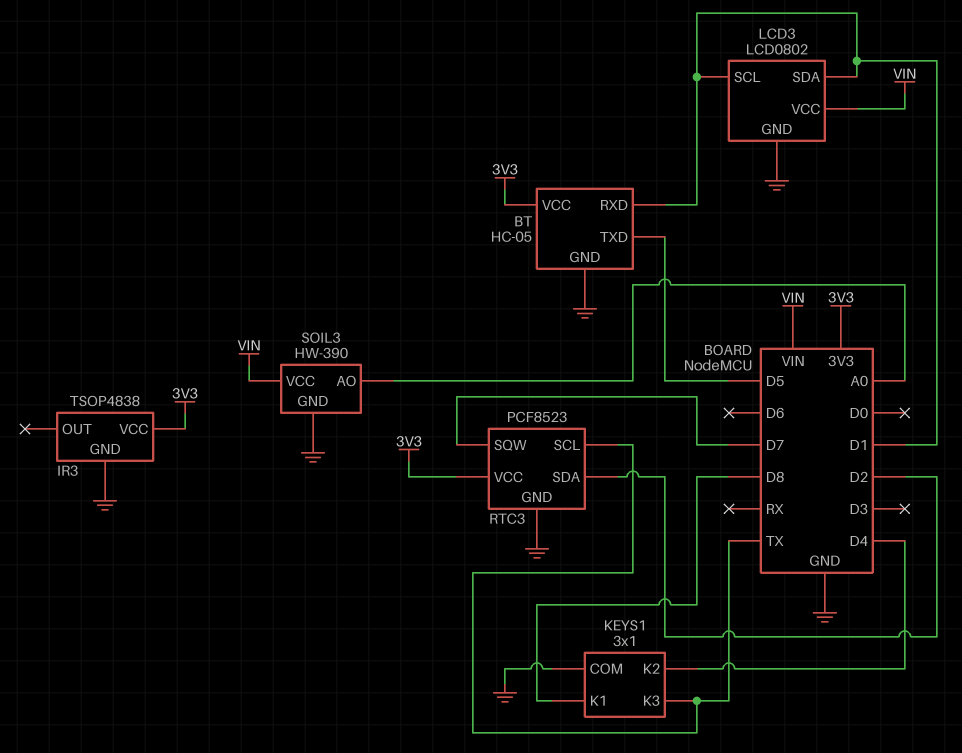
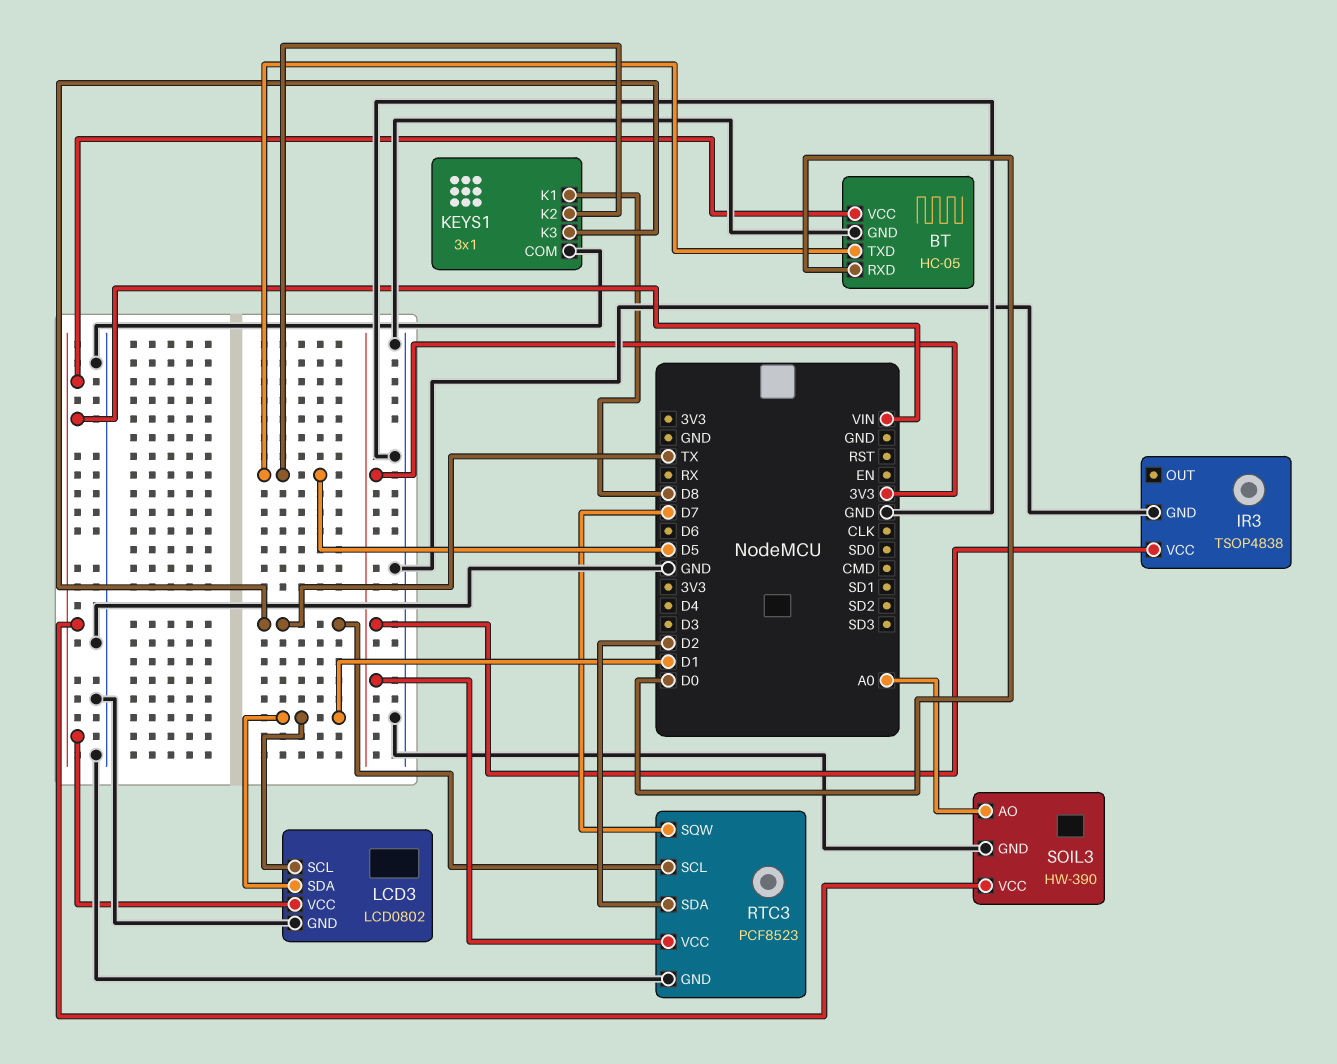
BT pin RXD: D1 -> D0
BT pin VCC: 3V3 -> VIN
KEYS1 pin K2: D4 -> D5

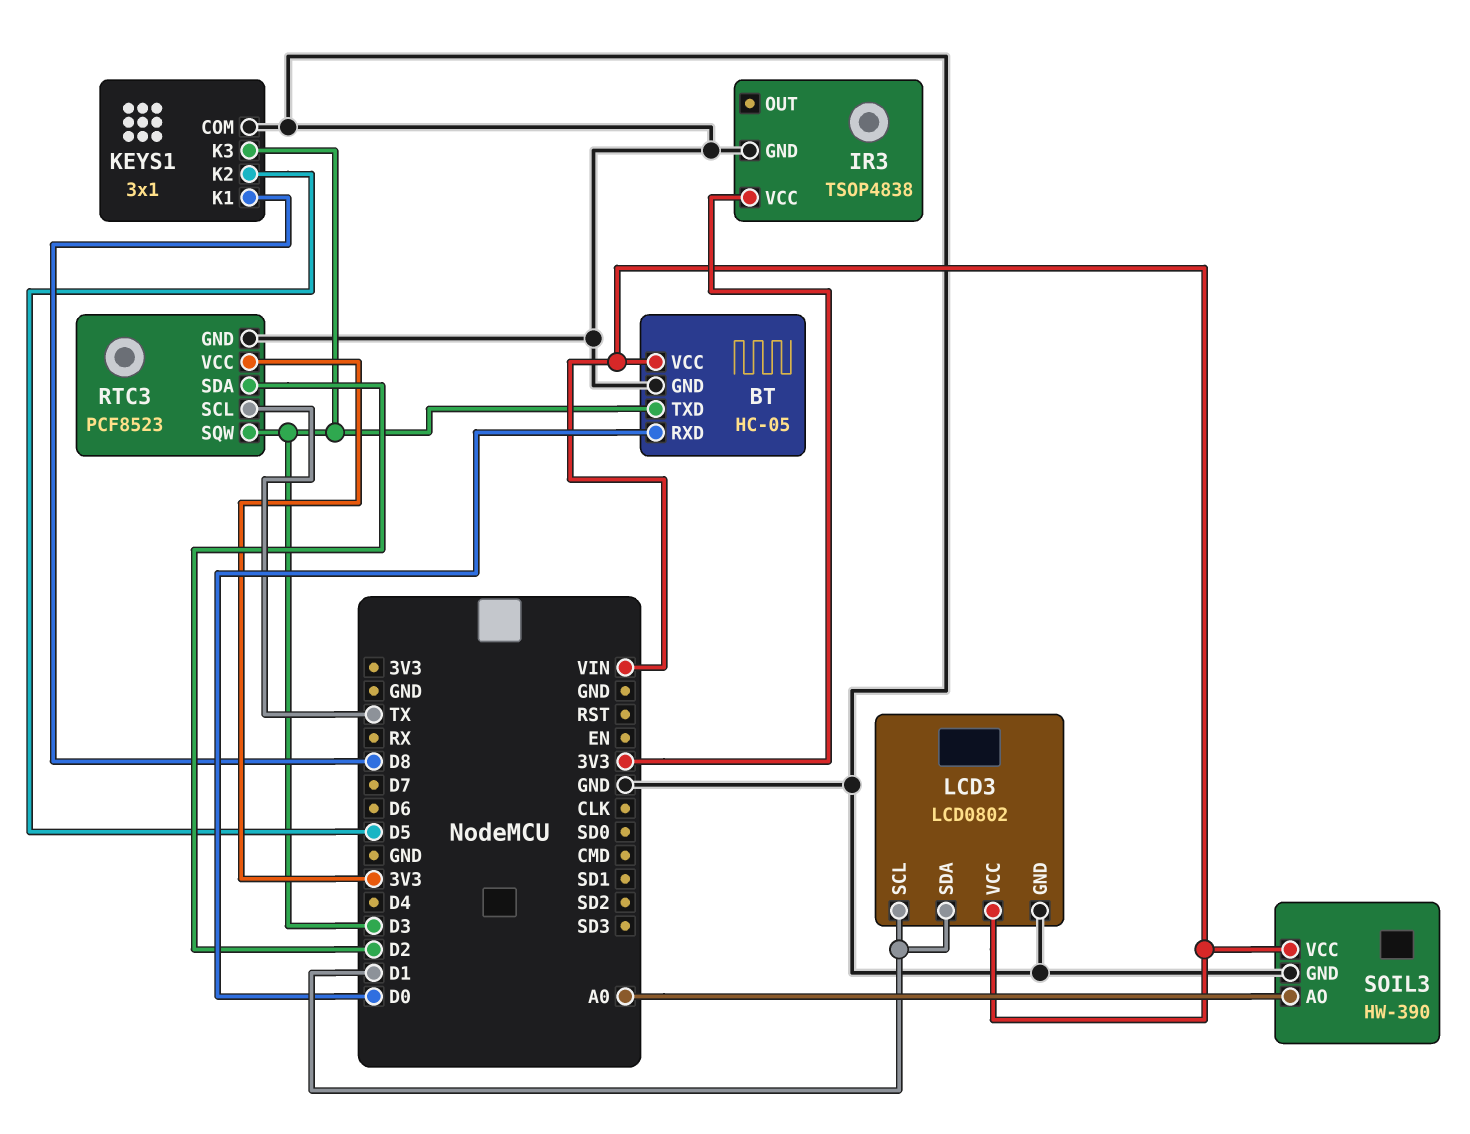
BT pin TXD: D5 -> D3
KEYS1 pin K3: TX -> D3
RTC3 pin SQW: D7 -> D3

